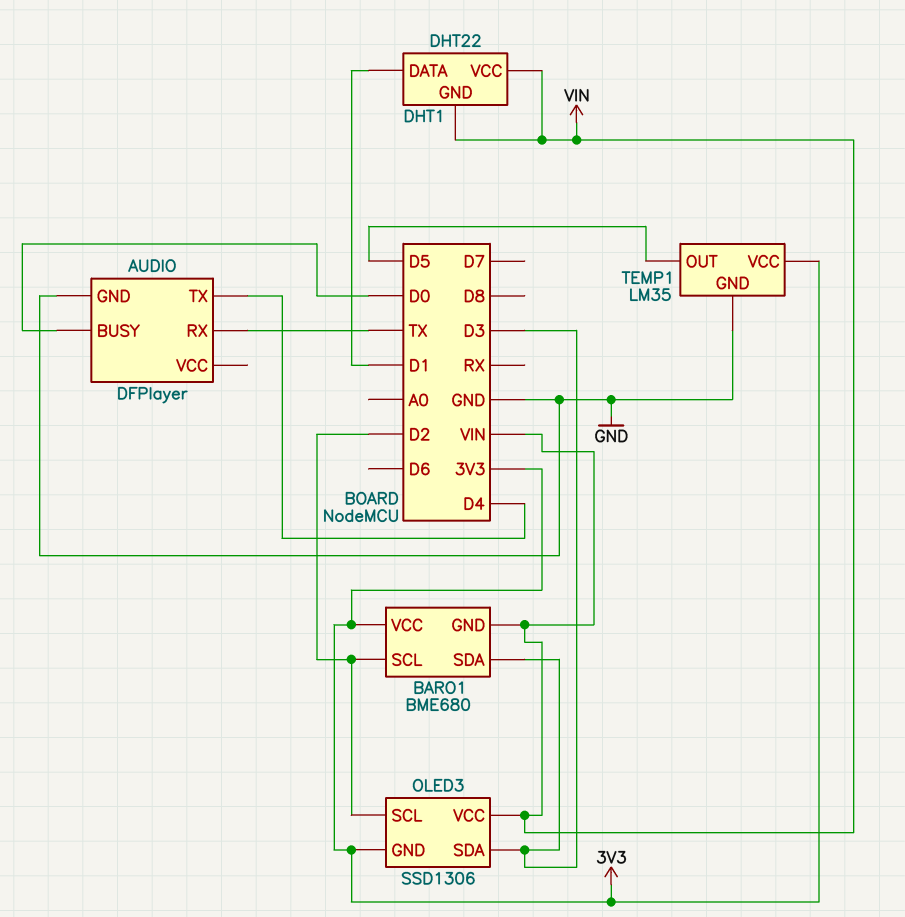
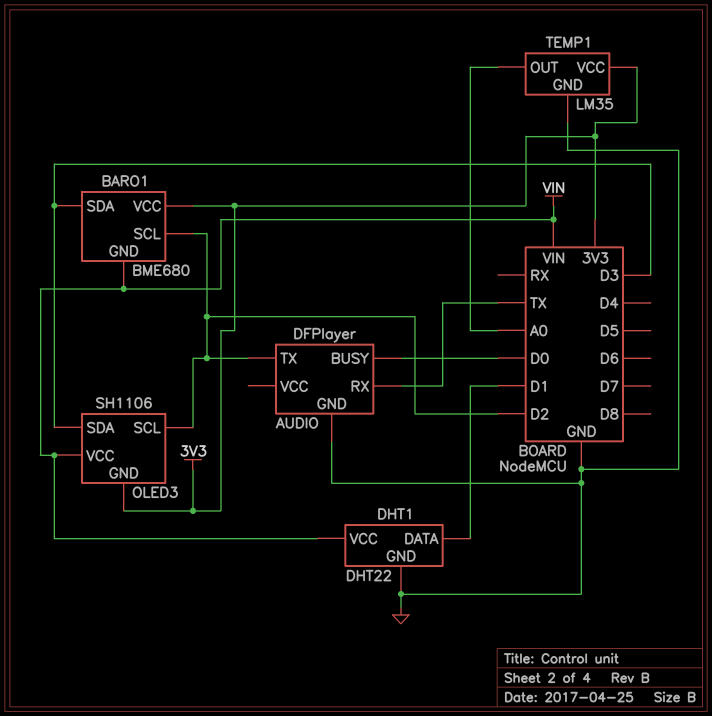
AUDIO pin TX: D4 -> D2
DHT1 pin GND: VIN -> GND
OLED3: SSD1306 -> SH1106
TEMP1 pin OUT: D5 -> A0

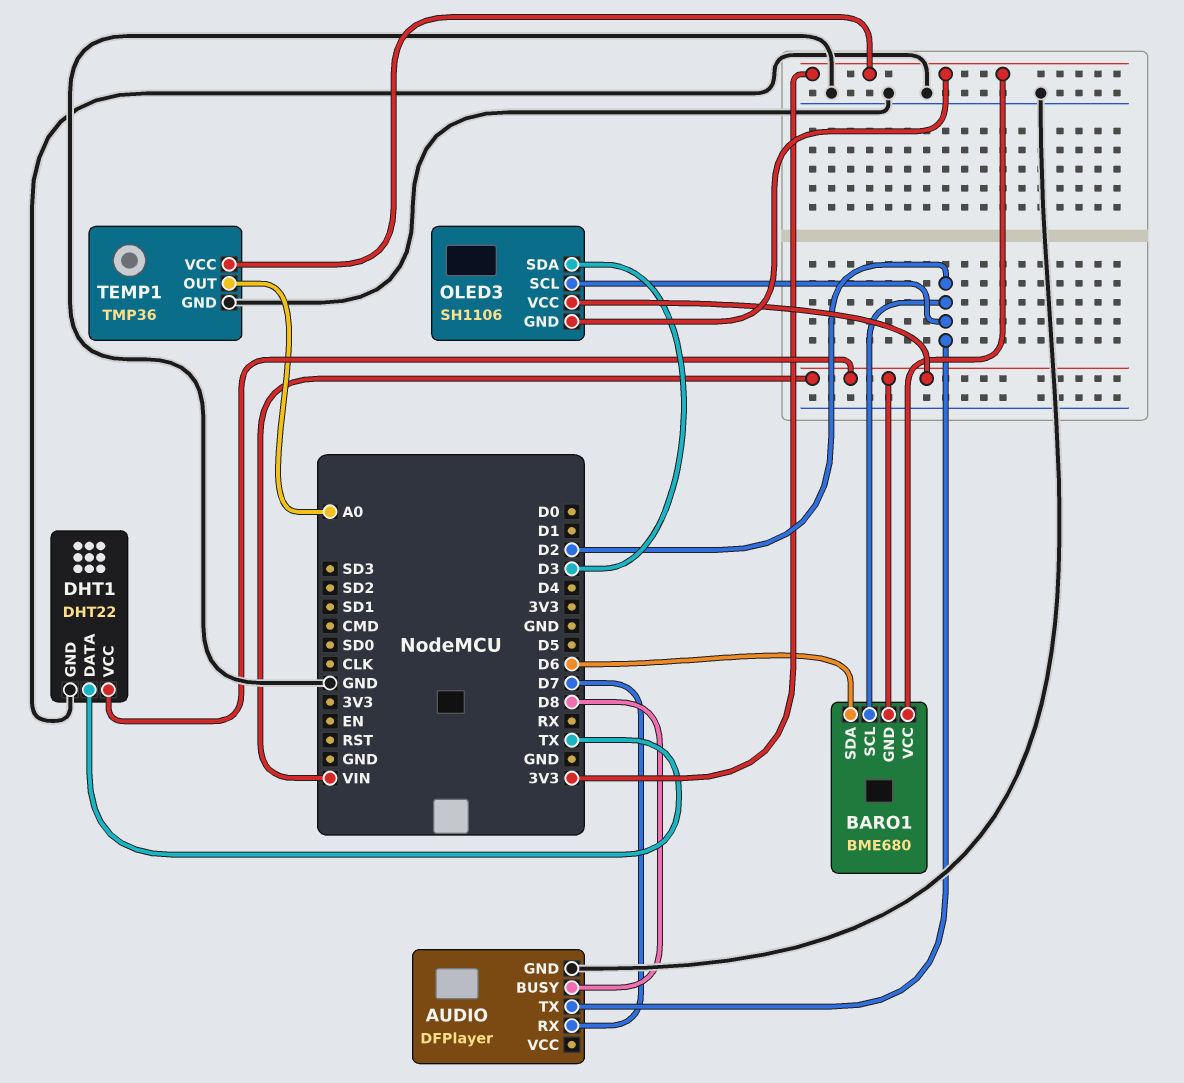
AUDIO pin BUSY: D0 -> D8
AUDIO pin RX: TX -> D7
BARO1 pin SDA: D3 -> D6
DHT1 pin DATA: D1 -> TX
TEMP1: LM35 -> TMP36

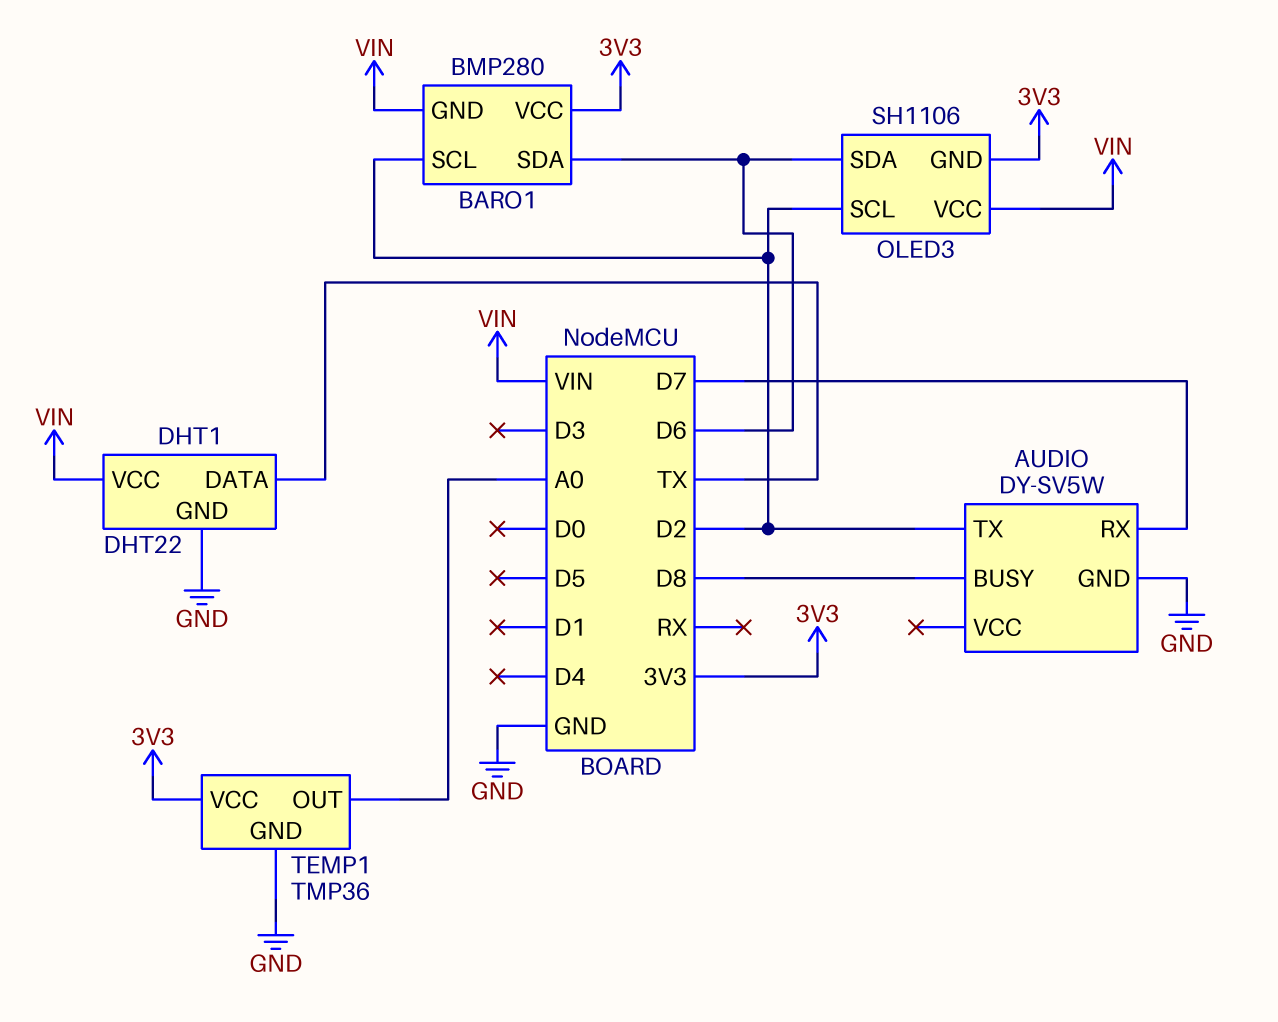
AUDIO: DFPlayer -> DY-SV5W
BARO1: BME680 -> BMP280
OLED3 pin SDA: D3 -> D6

